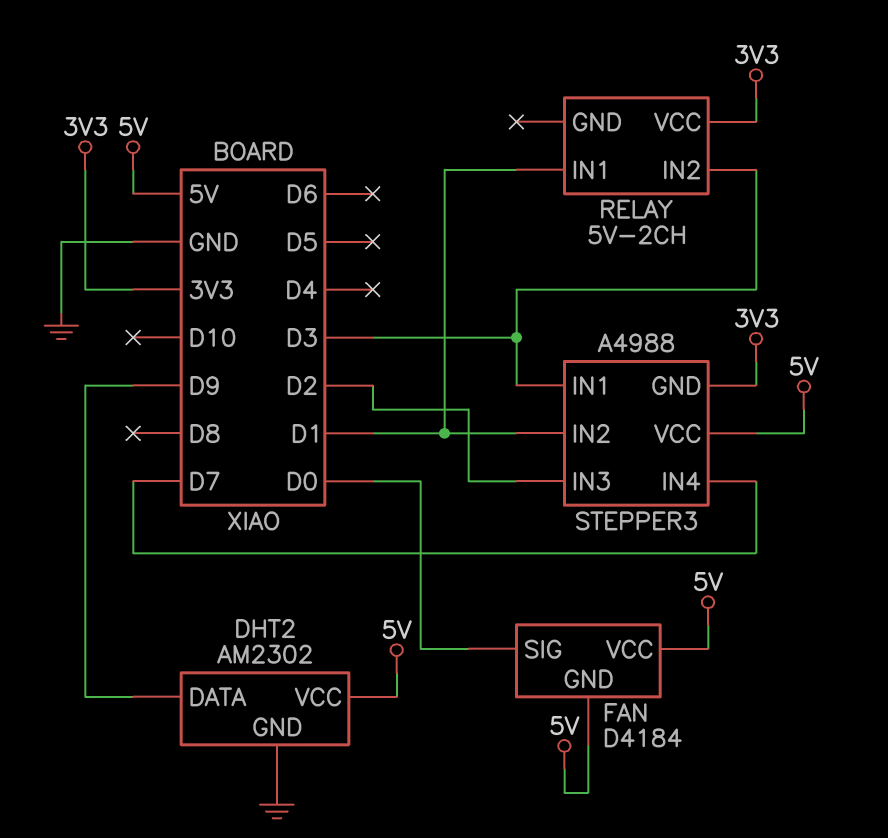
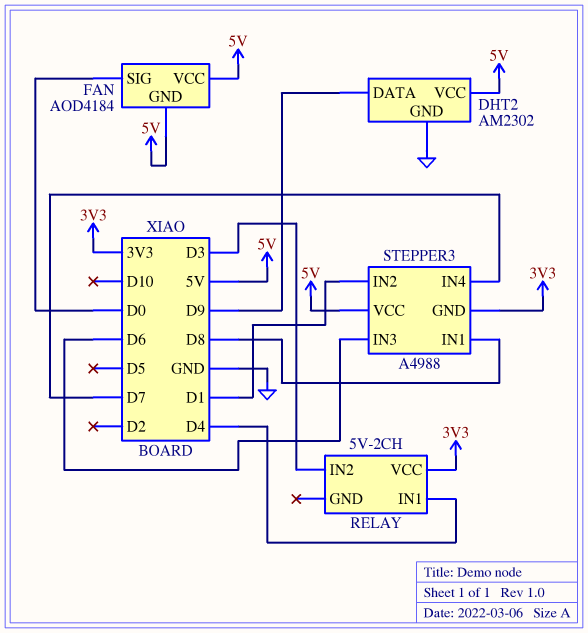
FAN: D4184 -> AOD4184
RELAY pin IN1: D1 -> D4
STEPPER3 pin IN1: D3 -> D8
STEPPER3 pin IN3: D2 -> D6

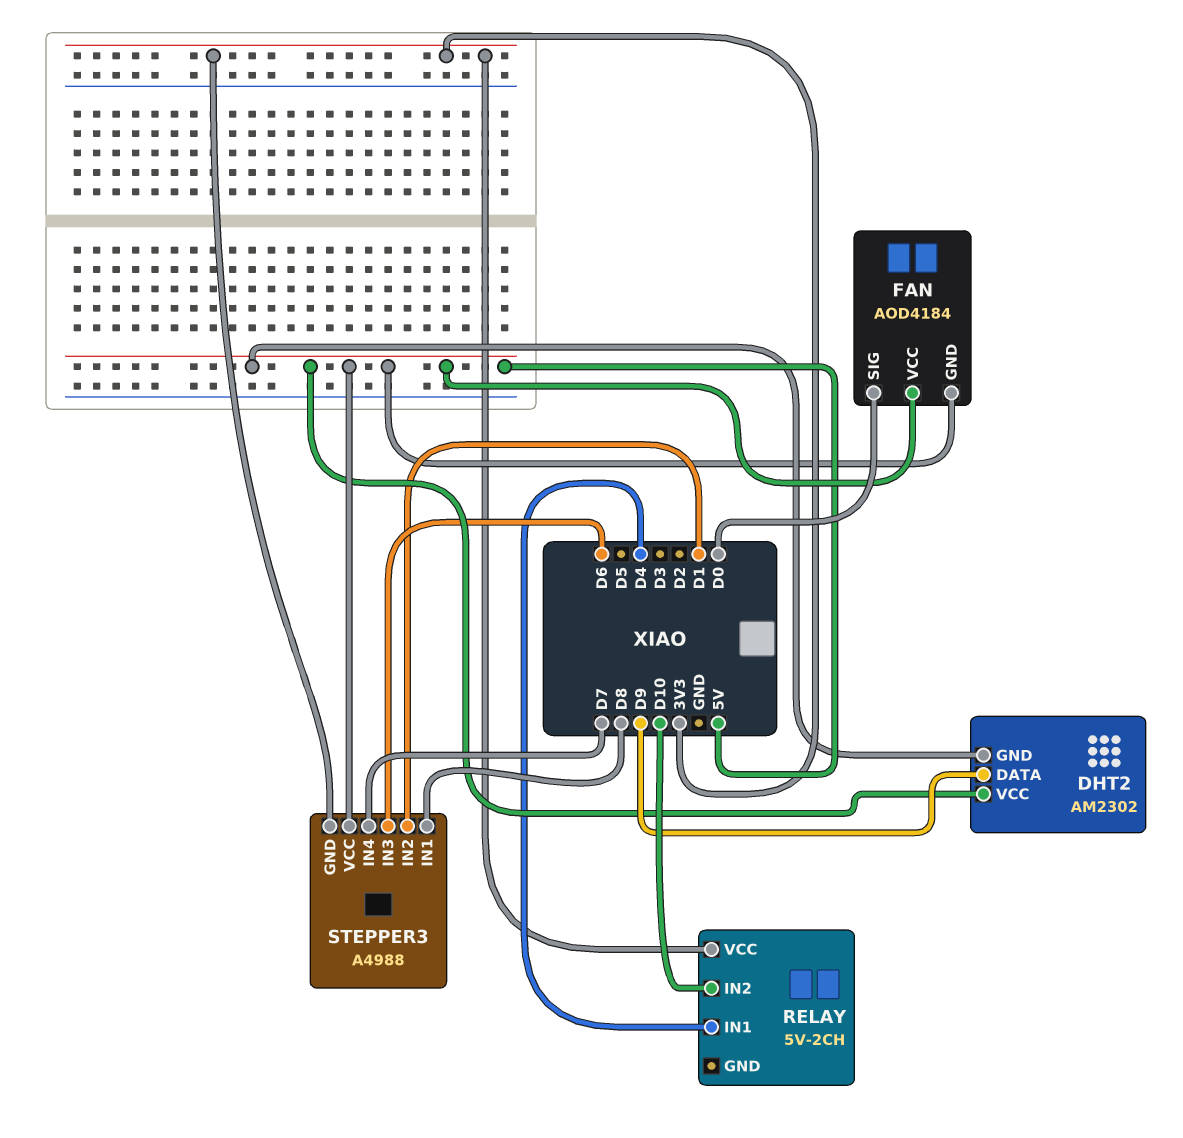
DHT2 pin GND: GND -> 5V
RELAY pin IN2: D3 -> D10

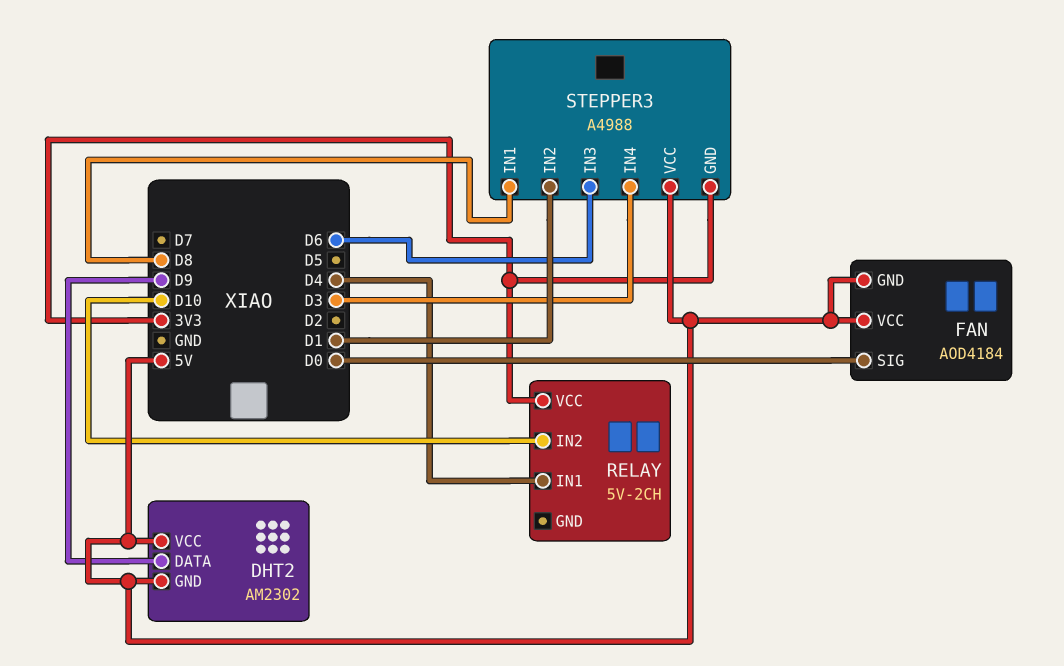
STEPPER3 pin IN4: D7 -> D3

